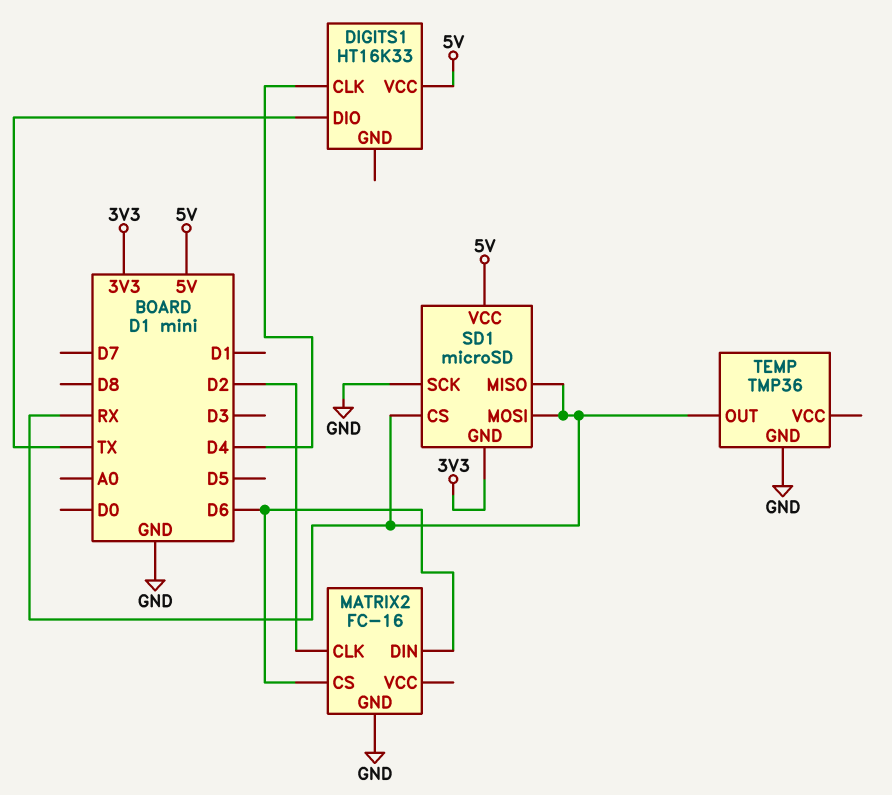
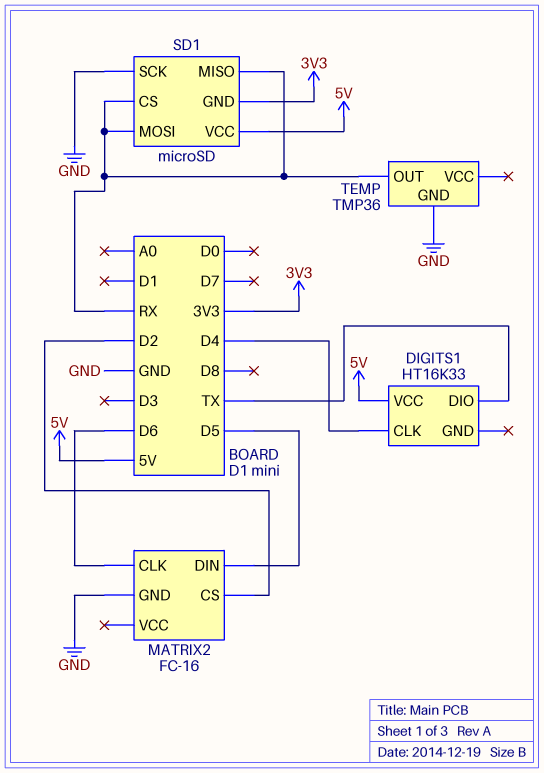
MATRIX2 pin CLK: D2 -> D6
MATRIX2 pin CS: D6 -> D2
MATRIX2 pin DIN: D6 -> D5

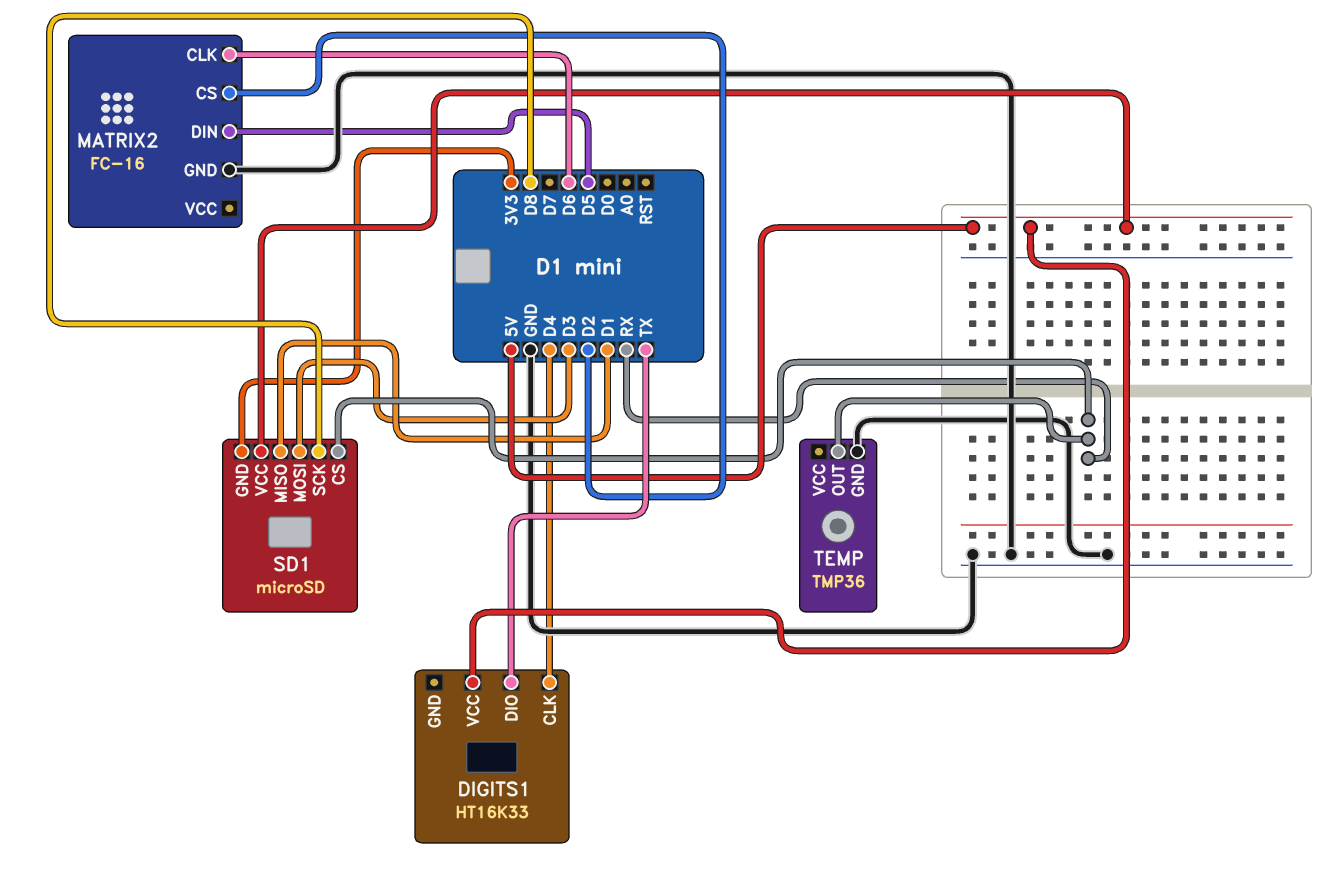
SD1 pin MISO: RX -> D1
SD1 pin MOSI: RX -> D3
SD1 pin SCK: GND -> D8

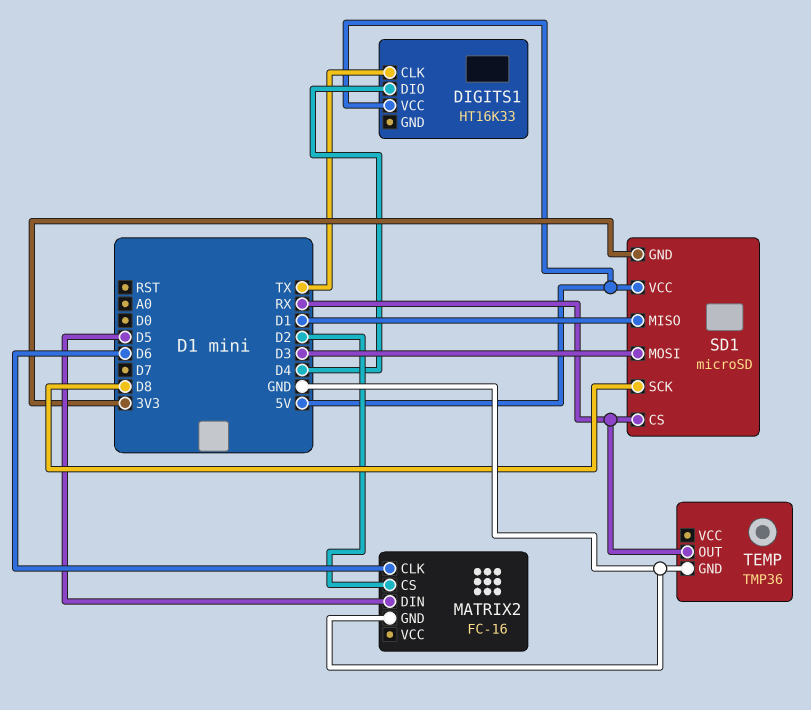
DIGITS1 pin CLK: D4 -> TX
DIGITS1 pin DIO: TX -> D4

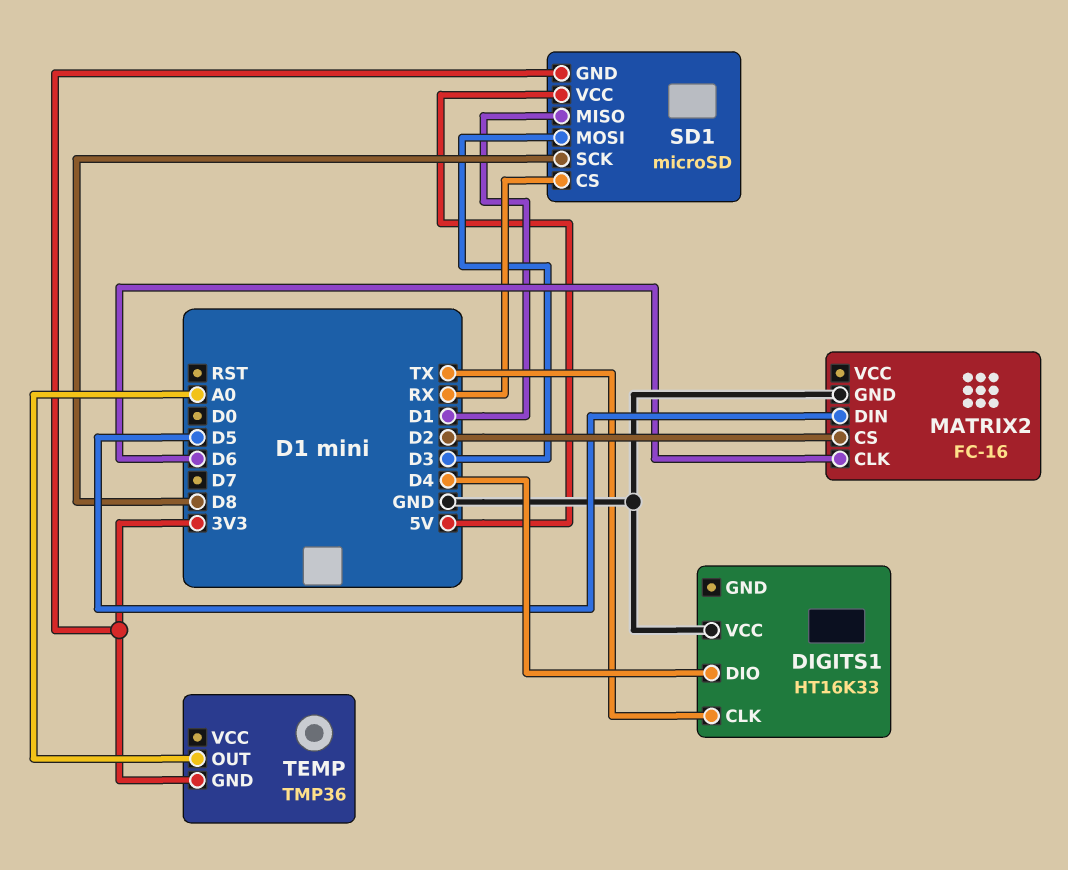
DIGITS1 pin VCC: 5V -> GND
TEMP pin GND: GND -> 3V3
TEMP pin OUT: RX -> A0

